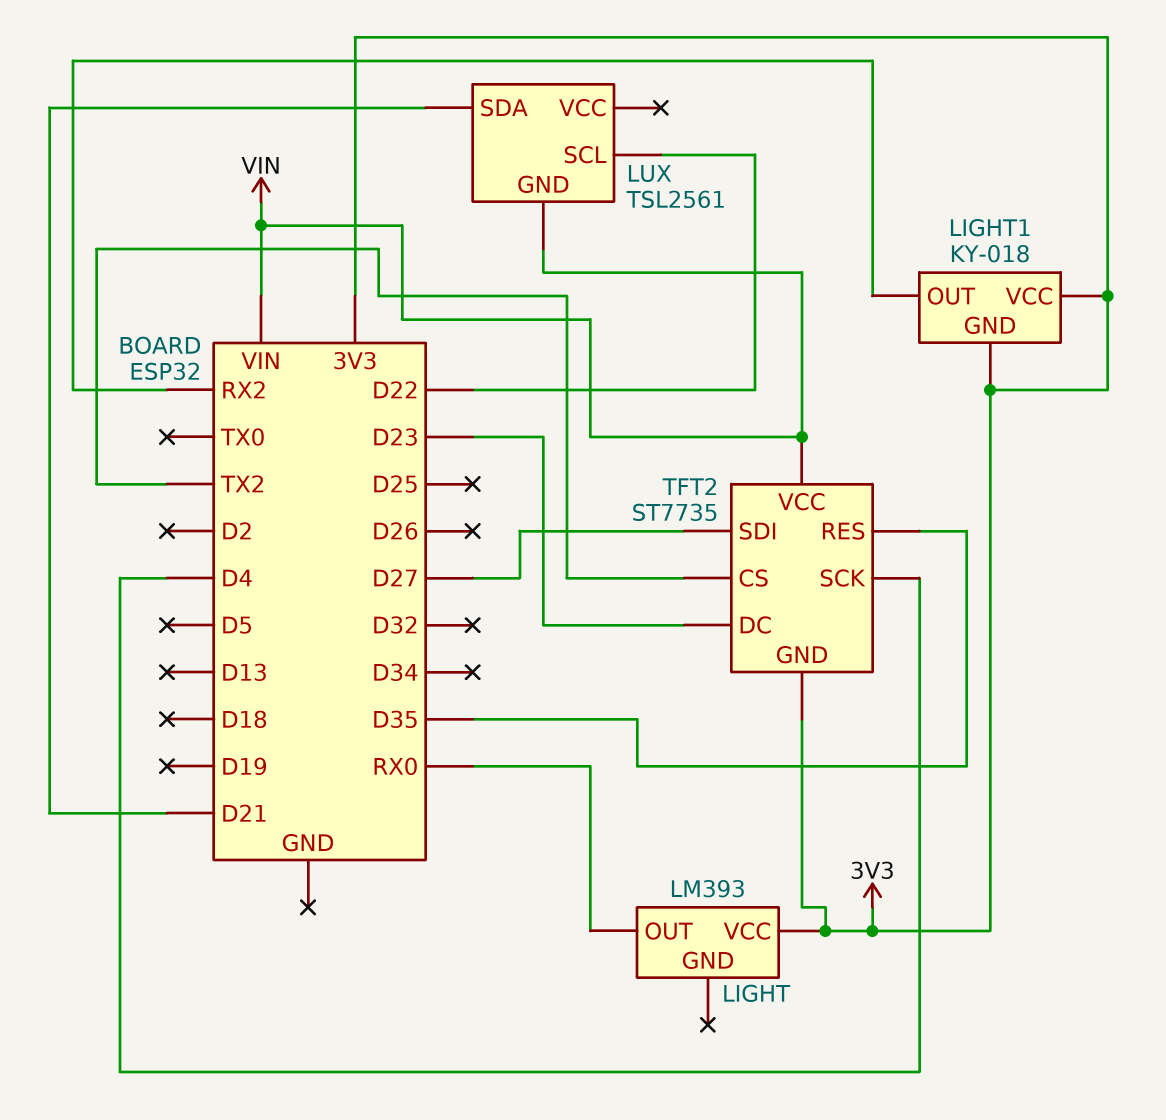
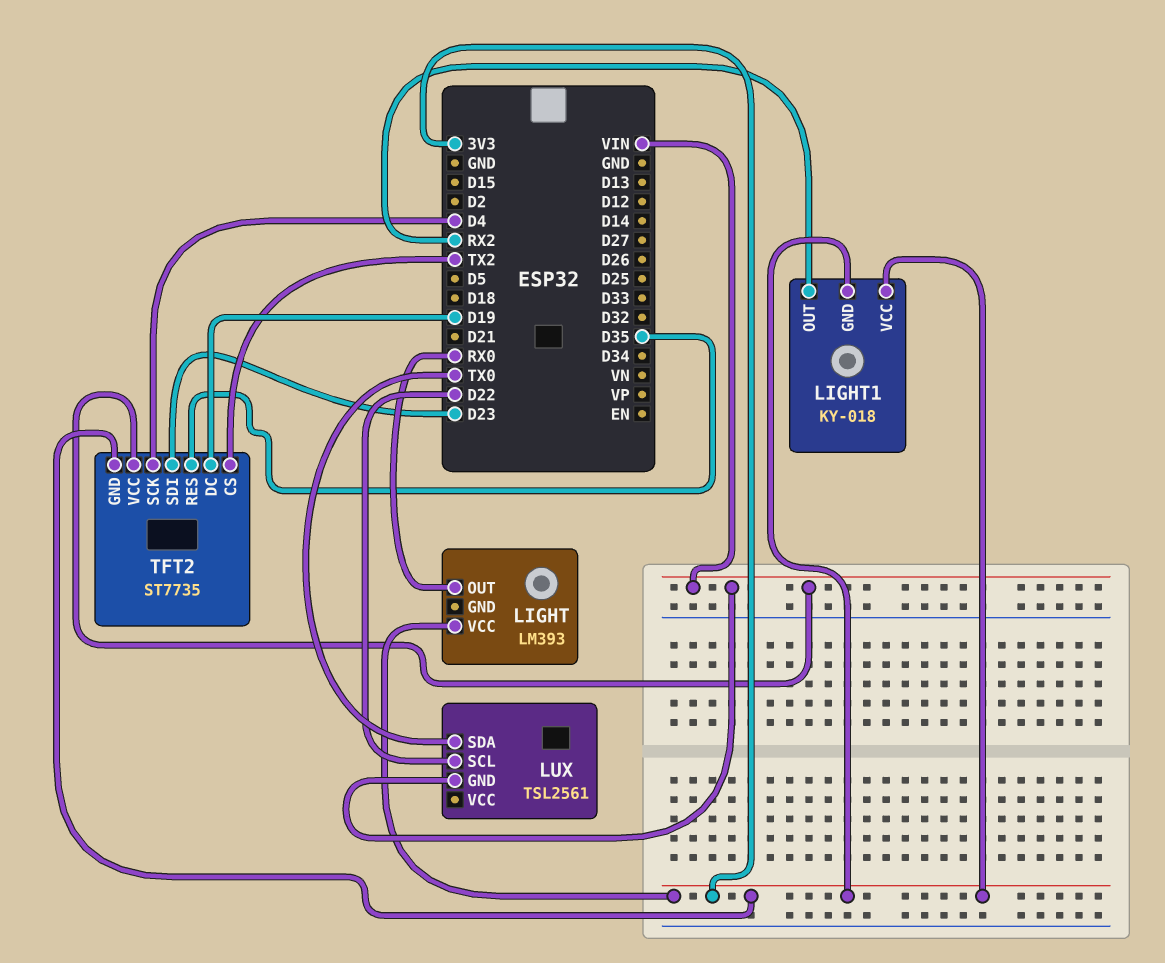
LUX pin SDA: D21 -> TX0
TFT2 pin DC: D23 -> D19
TFT2 pin SDI: D27 -> D23

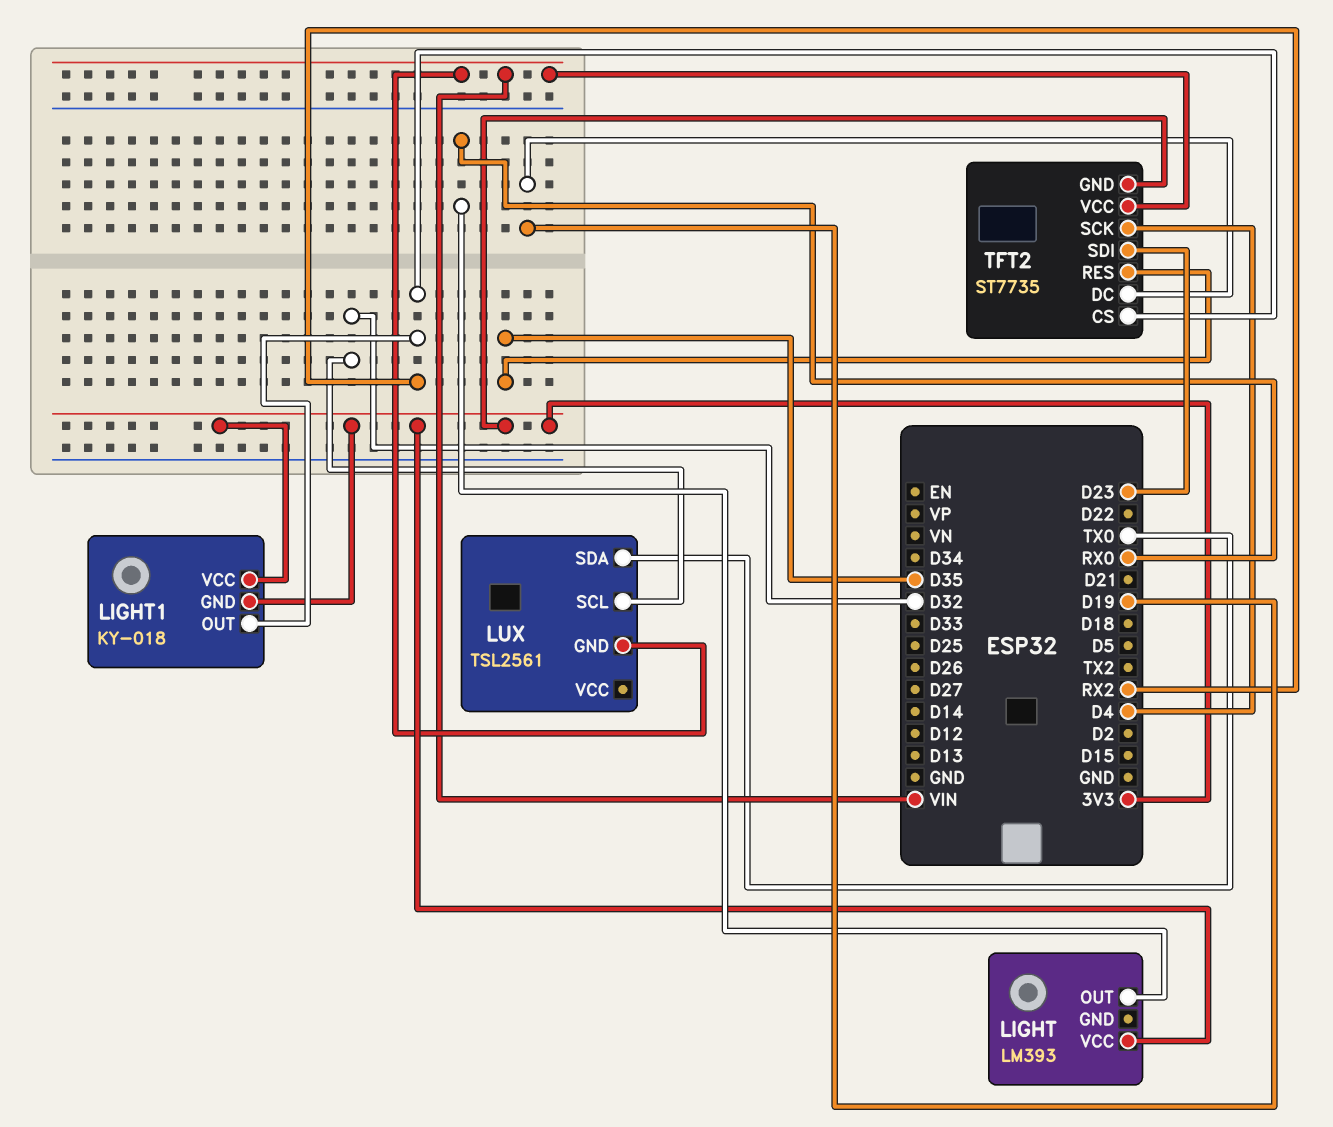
LUX pin SCL: D22 -> D32
TFT2 pin CS: TX2 -> RX2

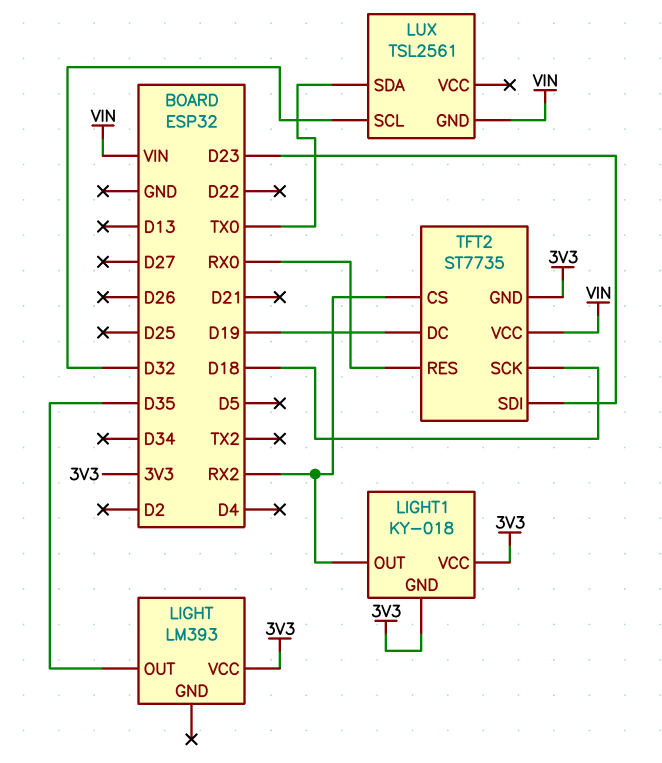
LIGHT pin OUT: RX0 -> D35
TFT2 pin RES: D35 -> RX0
TFT2 pin SCK: D4 -> D18

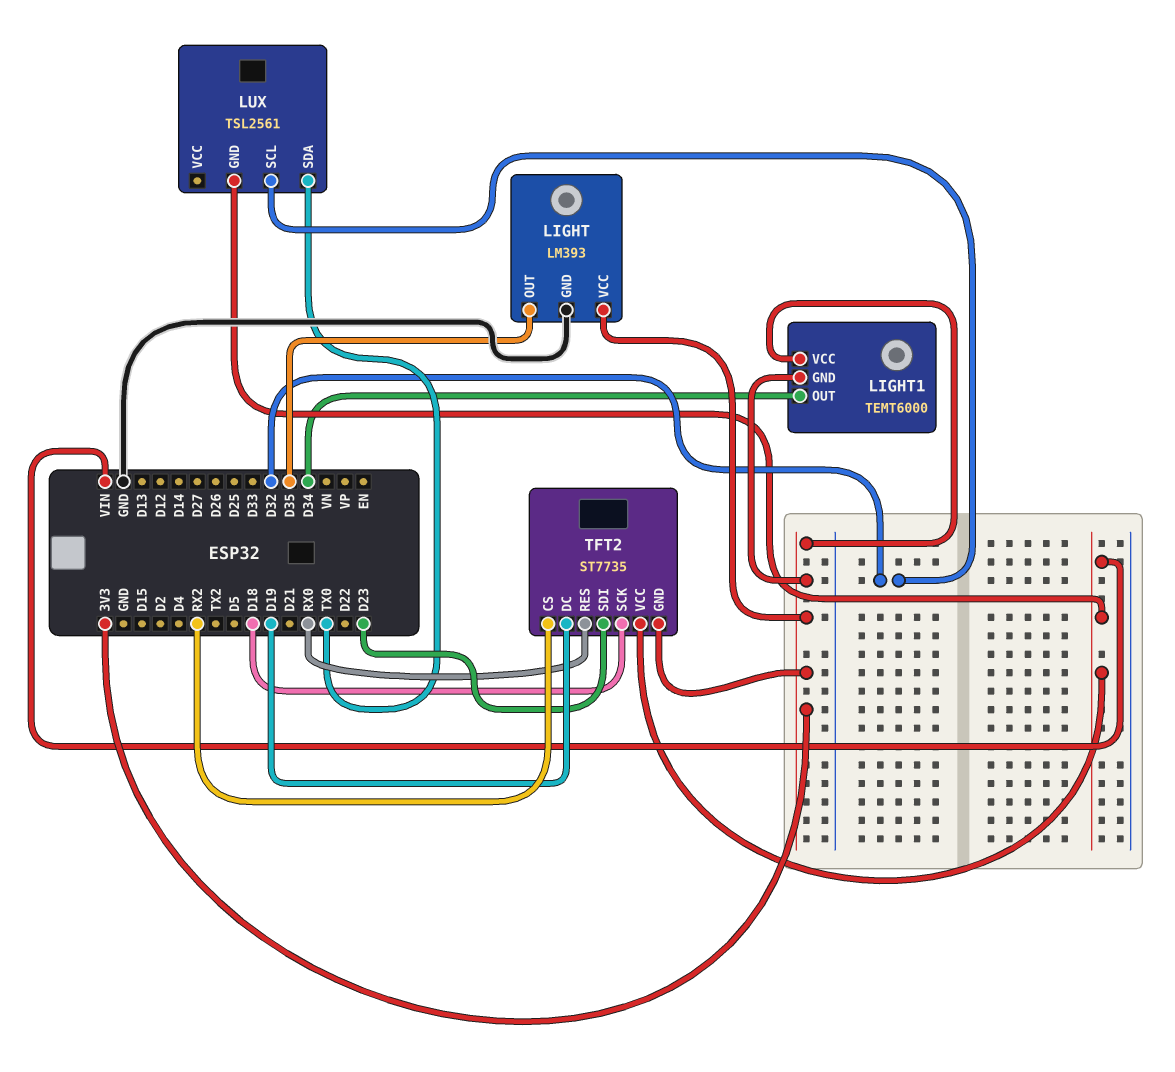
LIGHT pin GND: none -> GND
LIGHT1: KY-018 -> TEMT6000
LIGHT1 pin OUT: RX2 -> D34

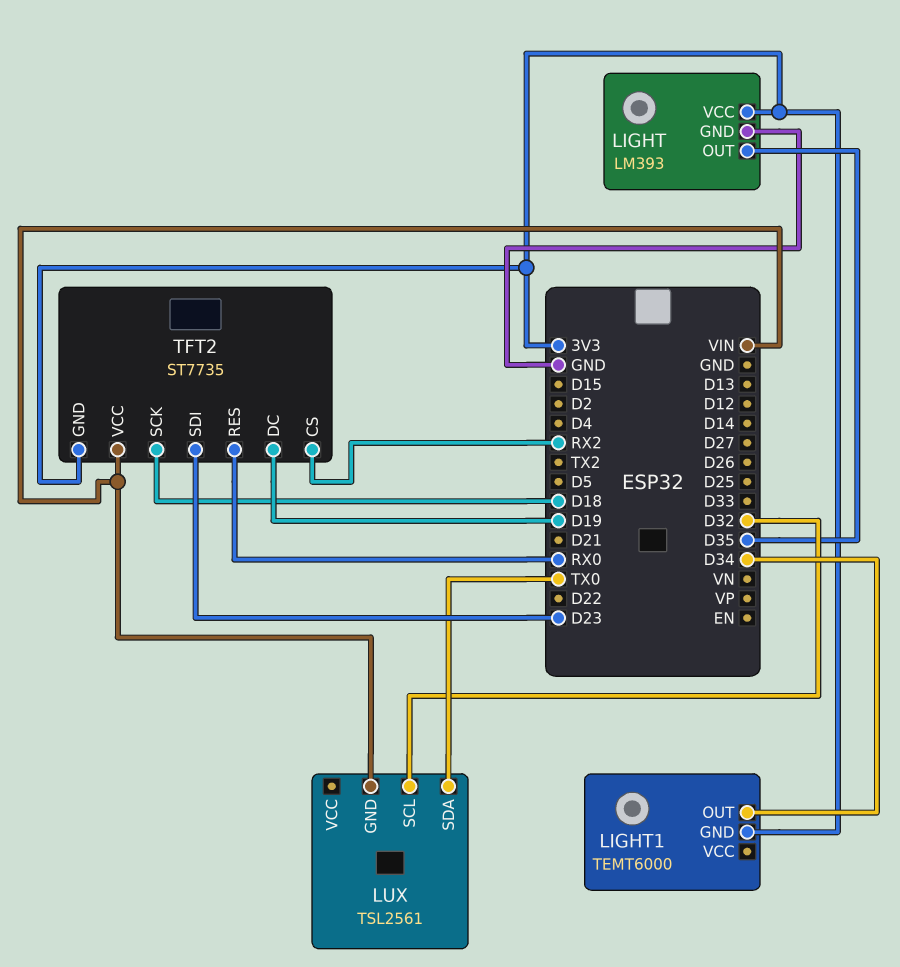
LIGHT1 pin VCC: 3V3 -> none

